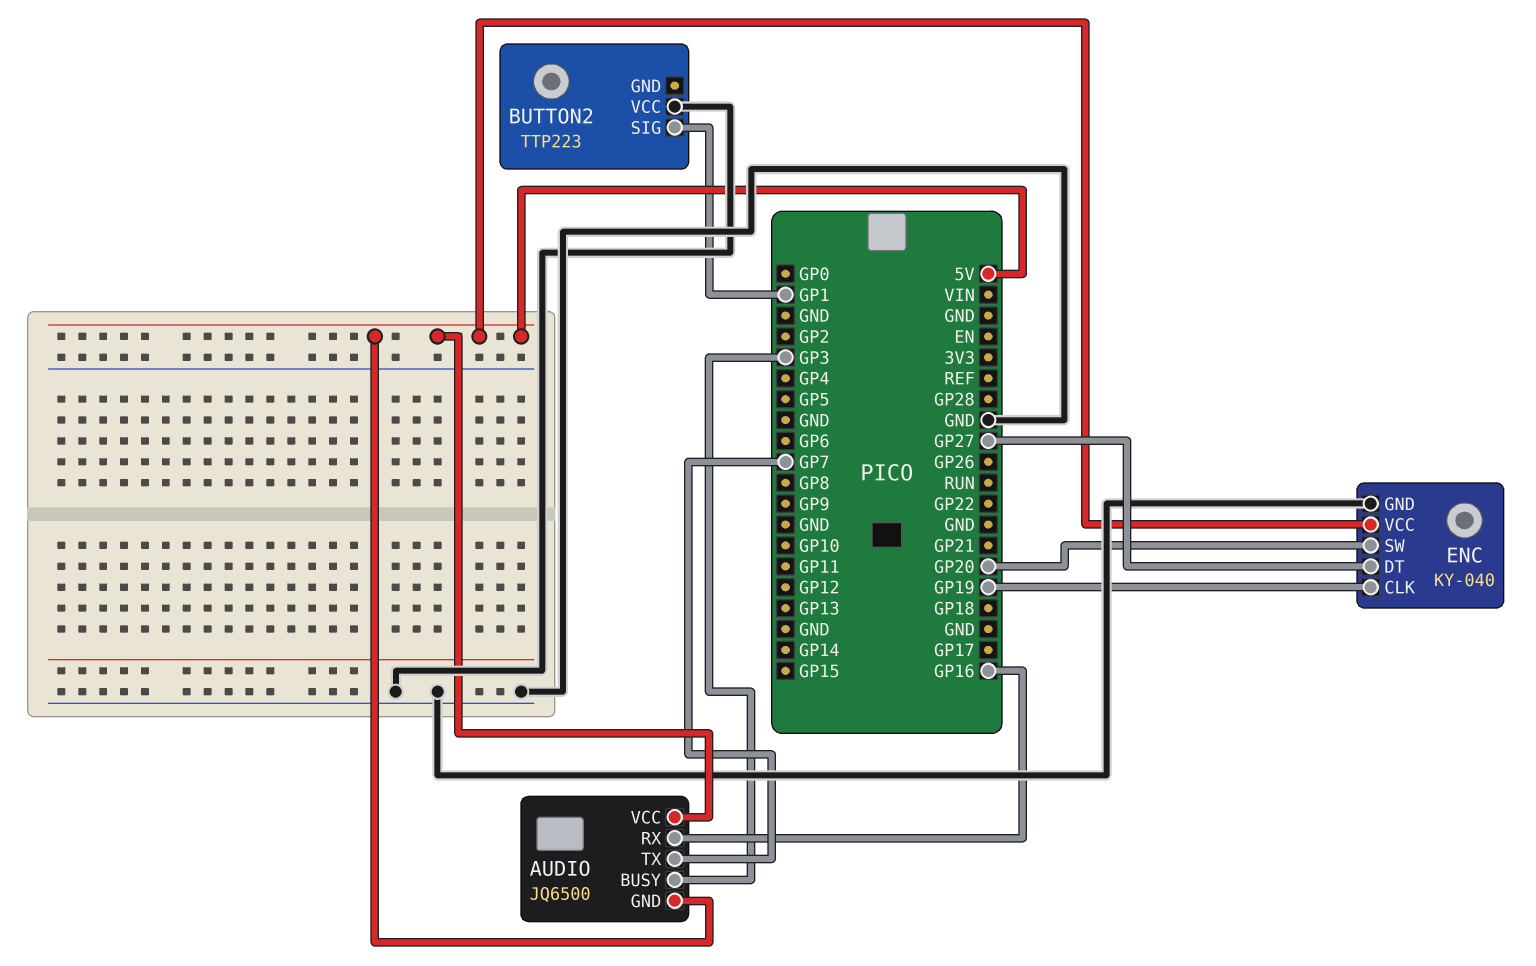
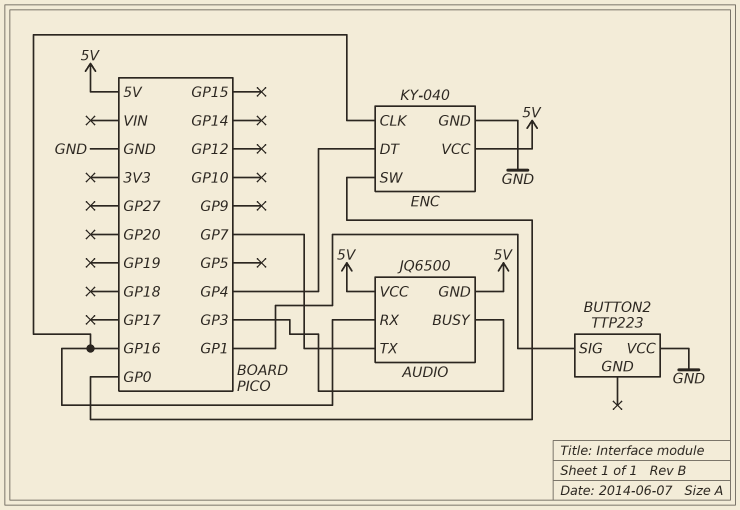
ENC pin CLK: GP19 -> GP16
ENC pin DT: GP27 -> GP4
ENC pin SW: GP20 -> GP0

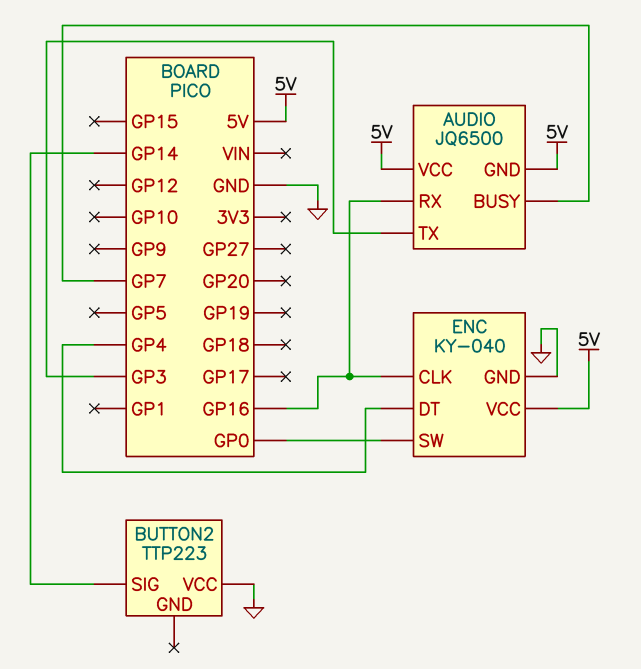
AUDIO pin BUSY: GP3 -> GP7
AUDIO pin TX: GP7 -> GP3
BUTTON2 pin SIG: GP1 -> GP14

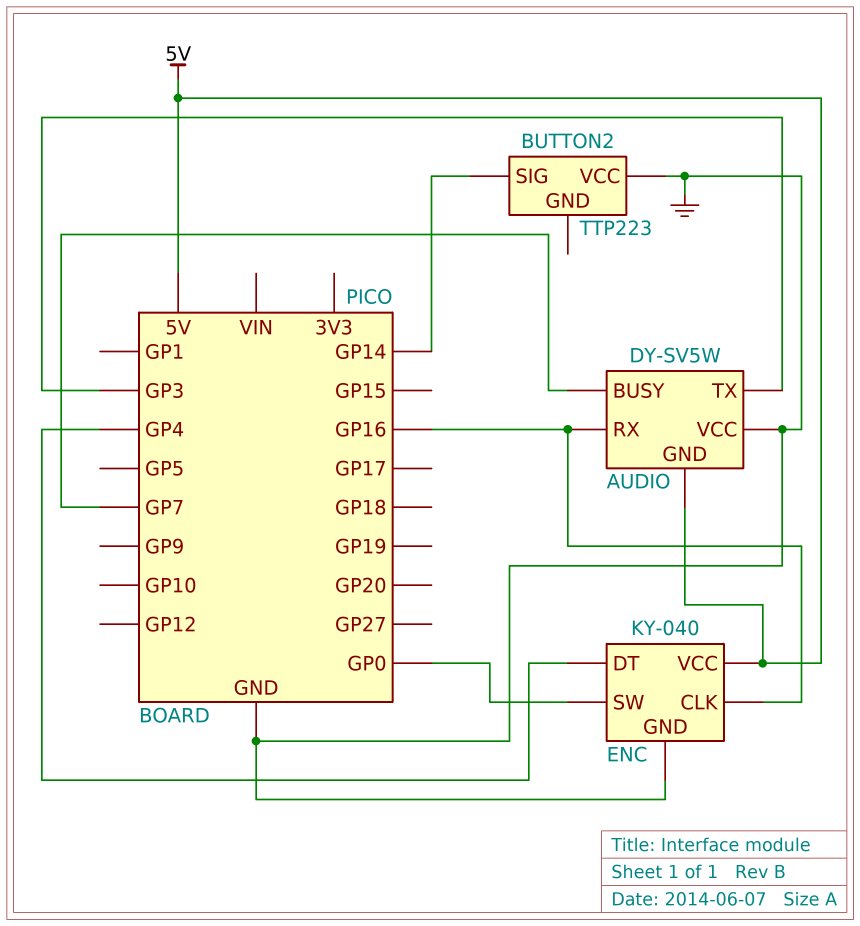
AUDIO: JQ6500 -> DY-SV5W
AUDIO pin VCC: 5V -> GND

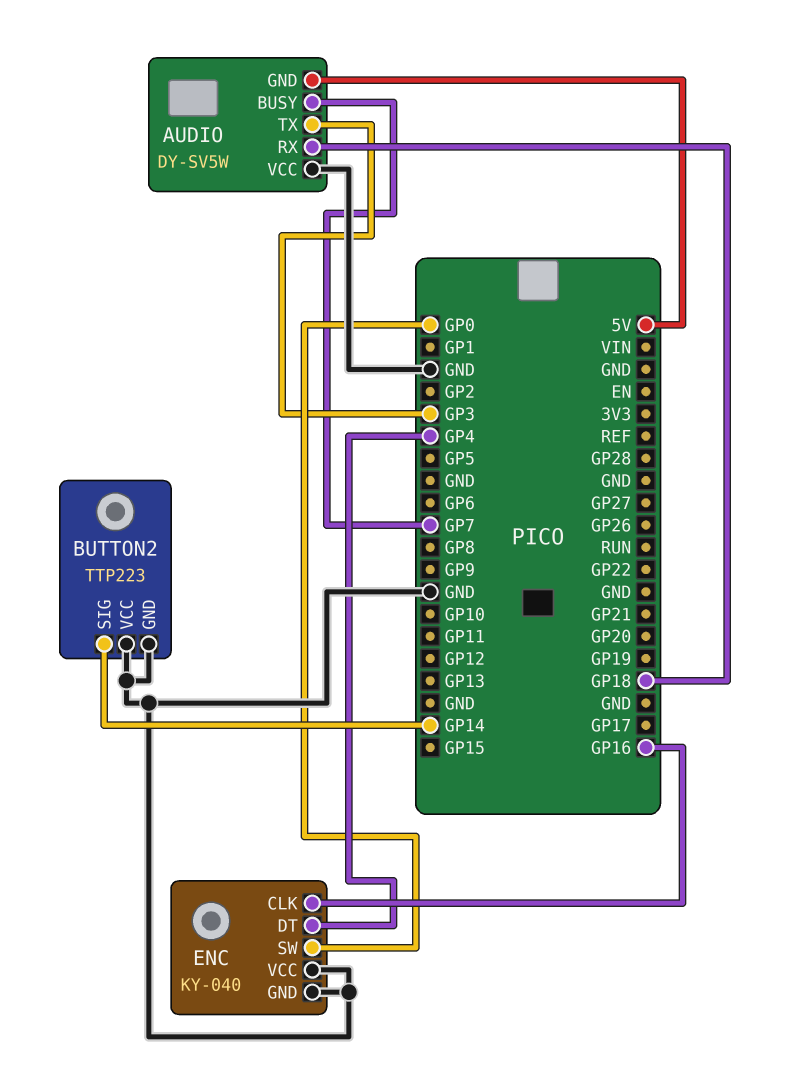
AUDIO pin RX: GP16 -> GP18
BUTTON2 pin GND: none -> GND
ENC pin VCC: 5V -> GND

